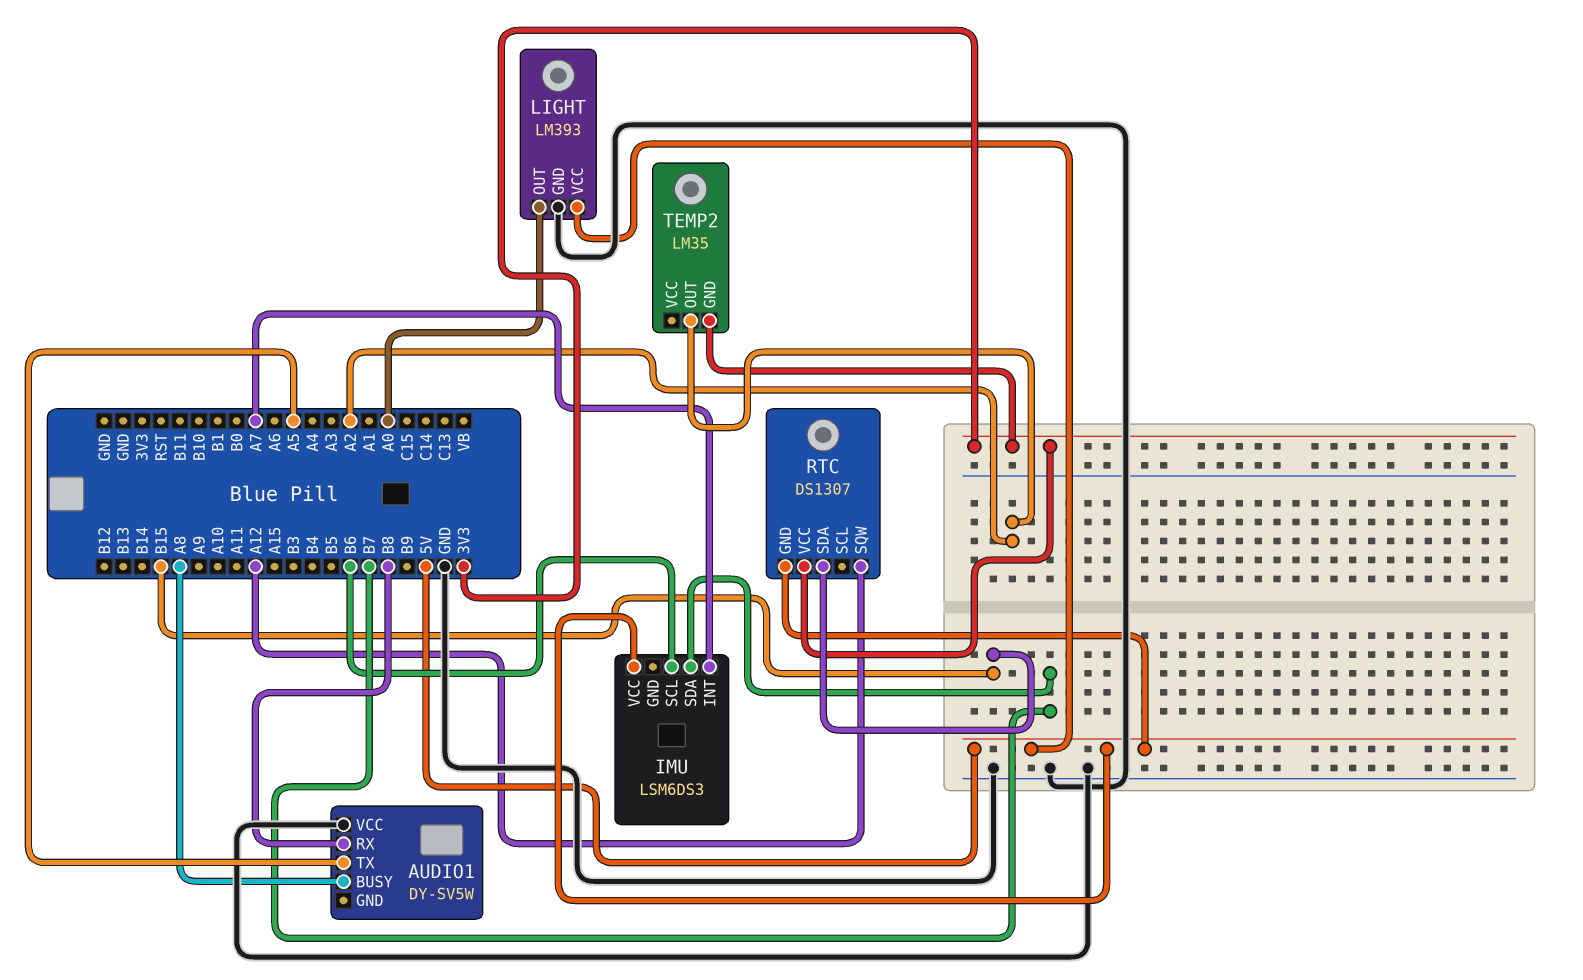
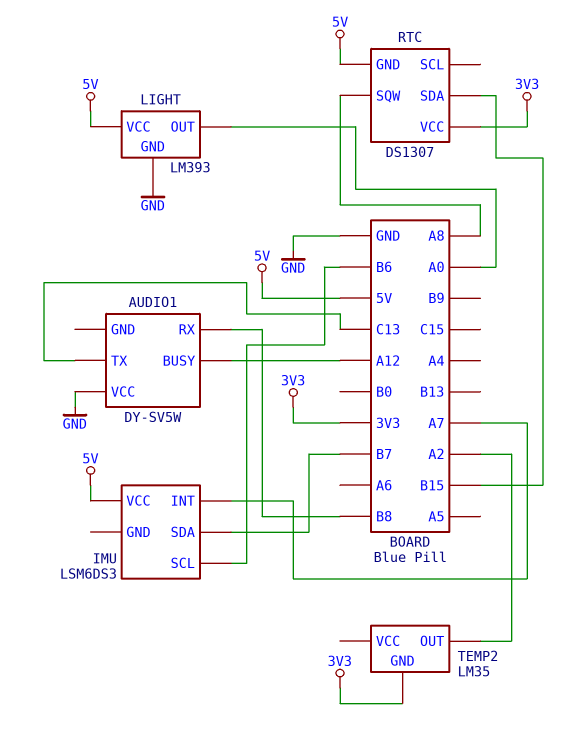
AUDIO1 pin BUSY: A8 -> A12
AUDIO1 pin TX: A5 -> C13
RTC pin SQW: A12 -> A8

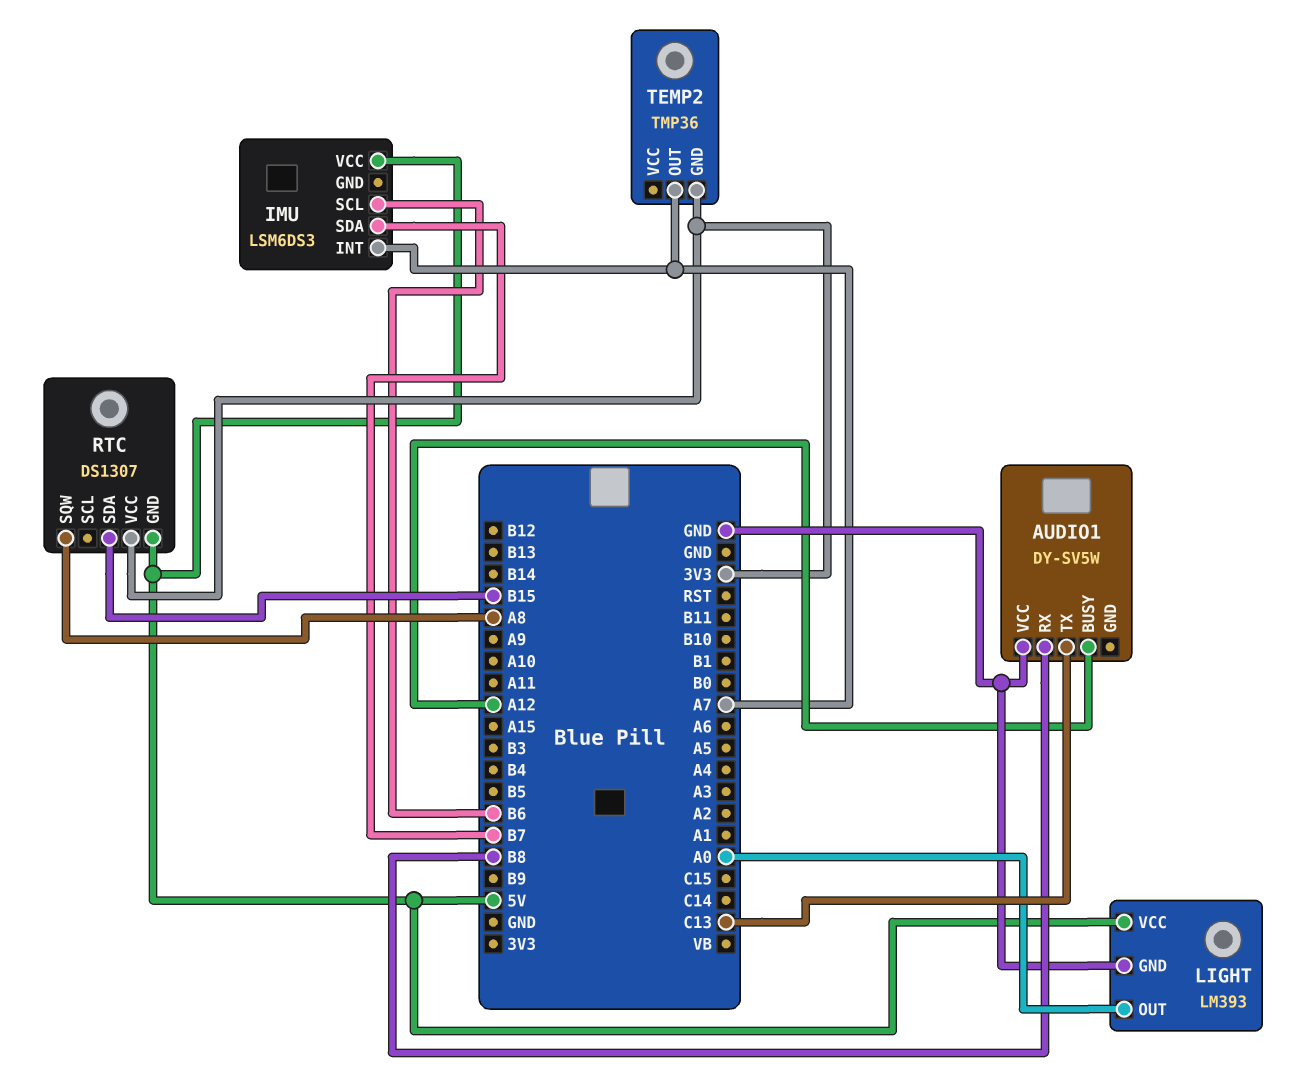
TEMP2: LM35 -> TMP36
TEMP2 pin OUT: A2 -> A7

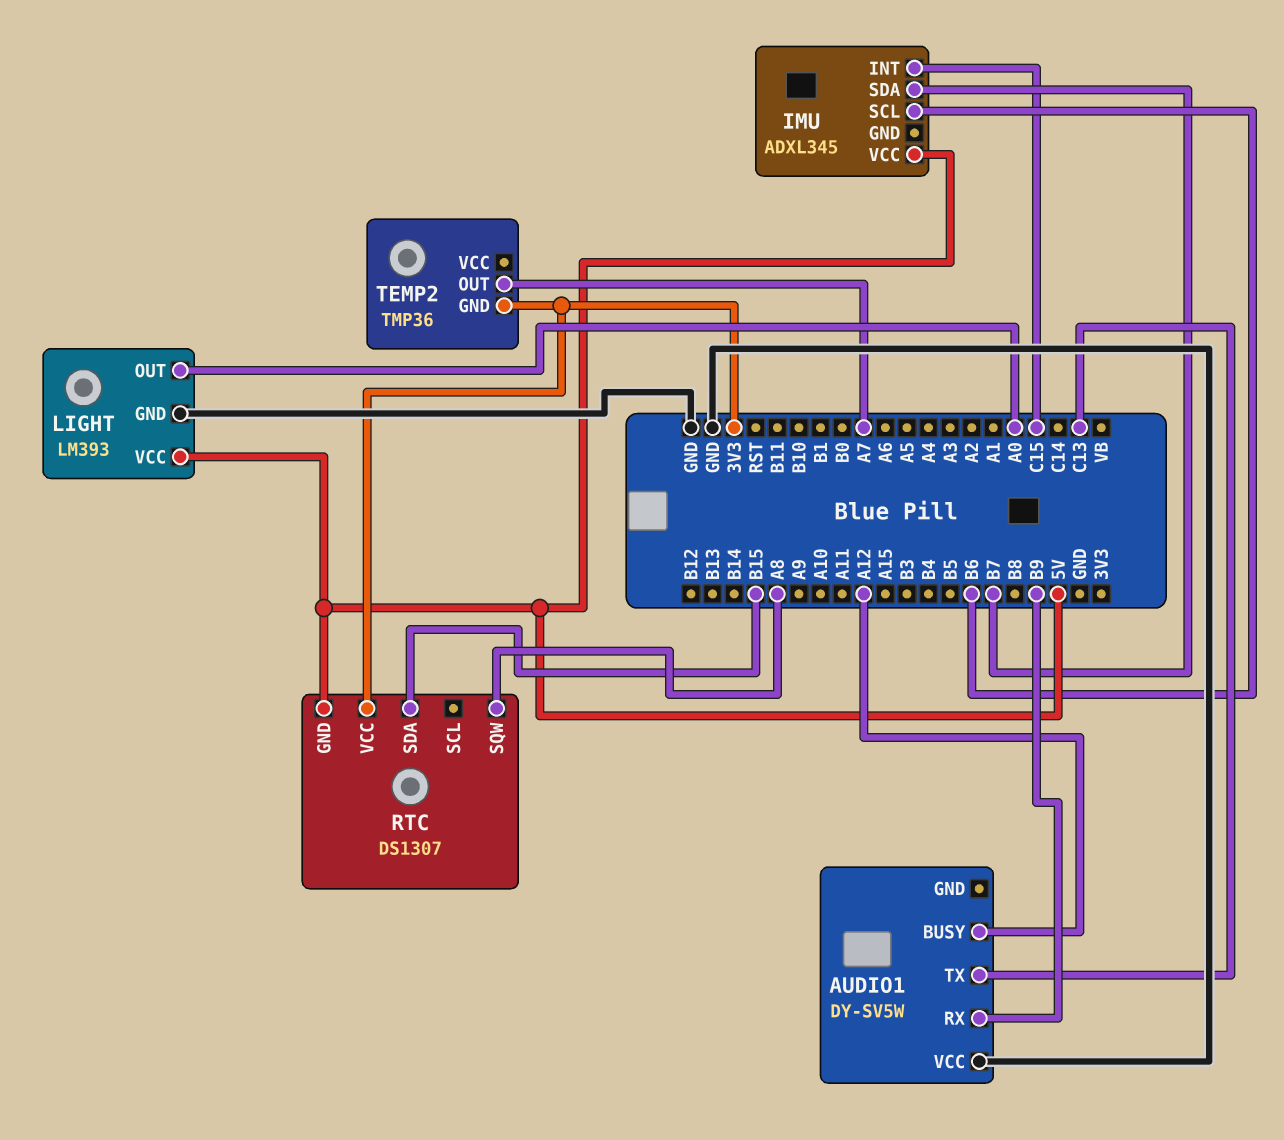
AUDIO1 pin RX: B8 -> B9
IMU: LSM6DS3 -> ADXL345
IMU pin INT: A7 -> C15

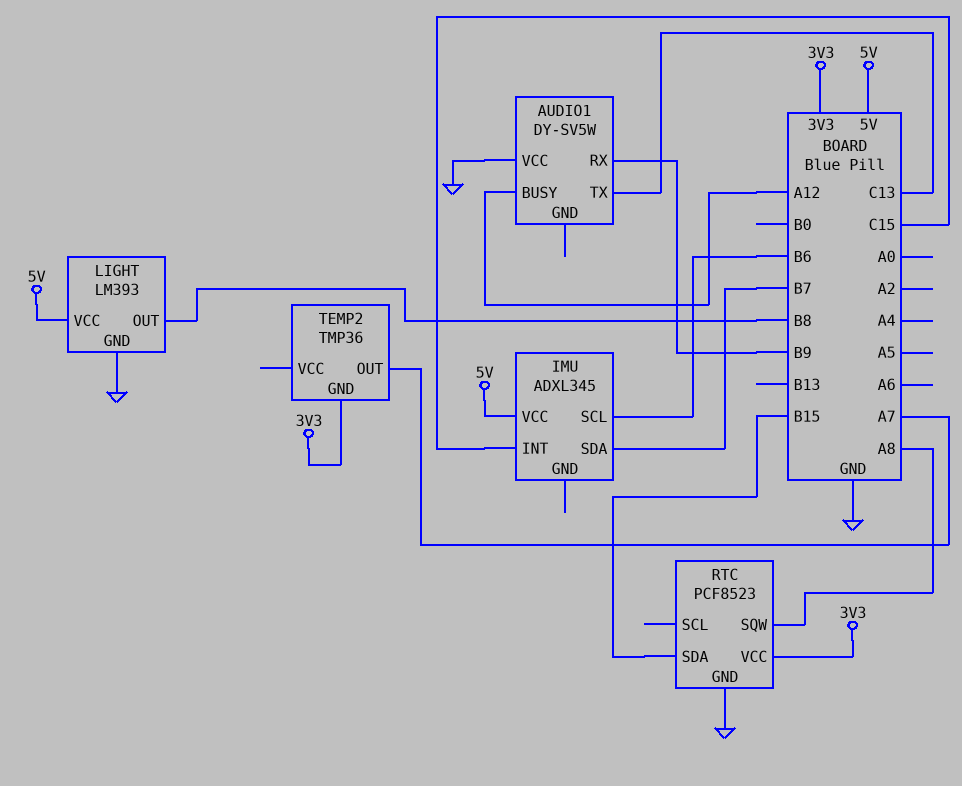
LIGHT pin OUT: A0 -> B8
RTC: DS1307 -> PCF8523
RTC pin GND: 5V -> GND

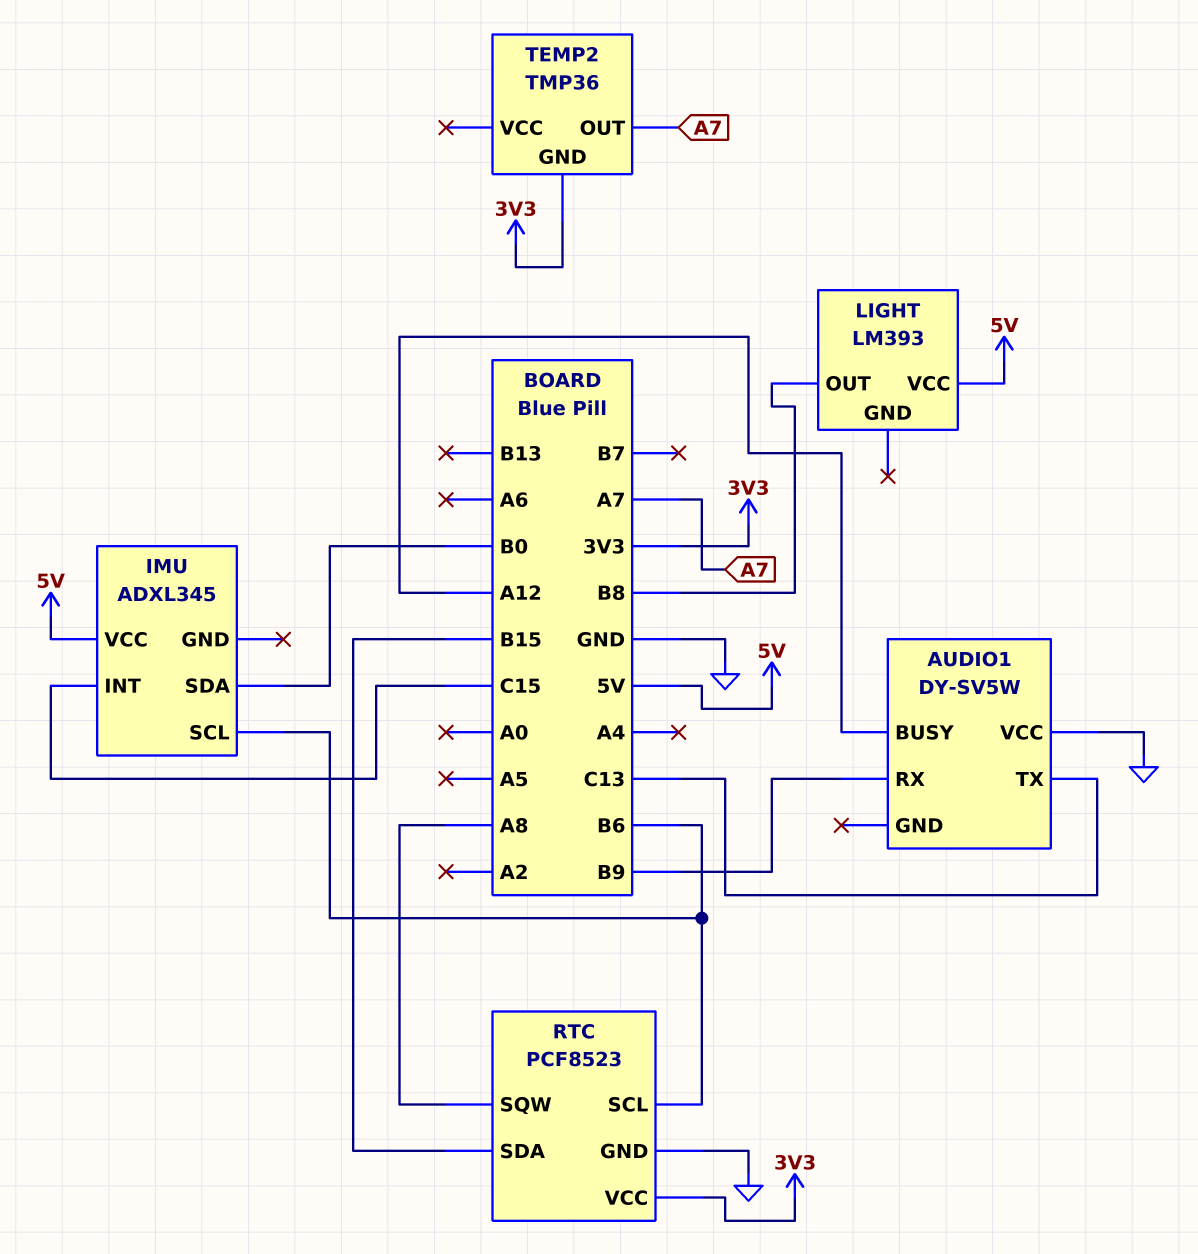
IMU pin SDA: B7 -> B0
LIGHT pin GND: GND -> none
RTC pin SCL: none -> B6

